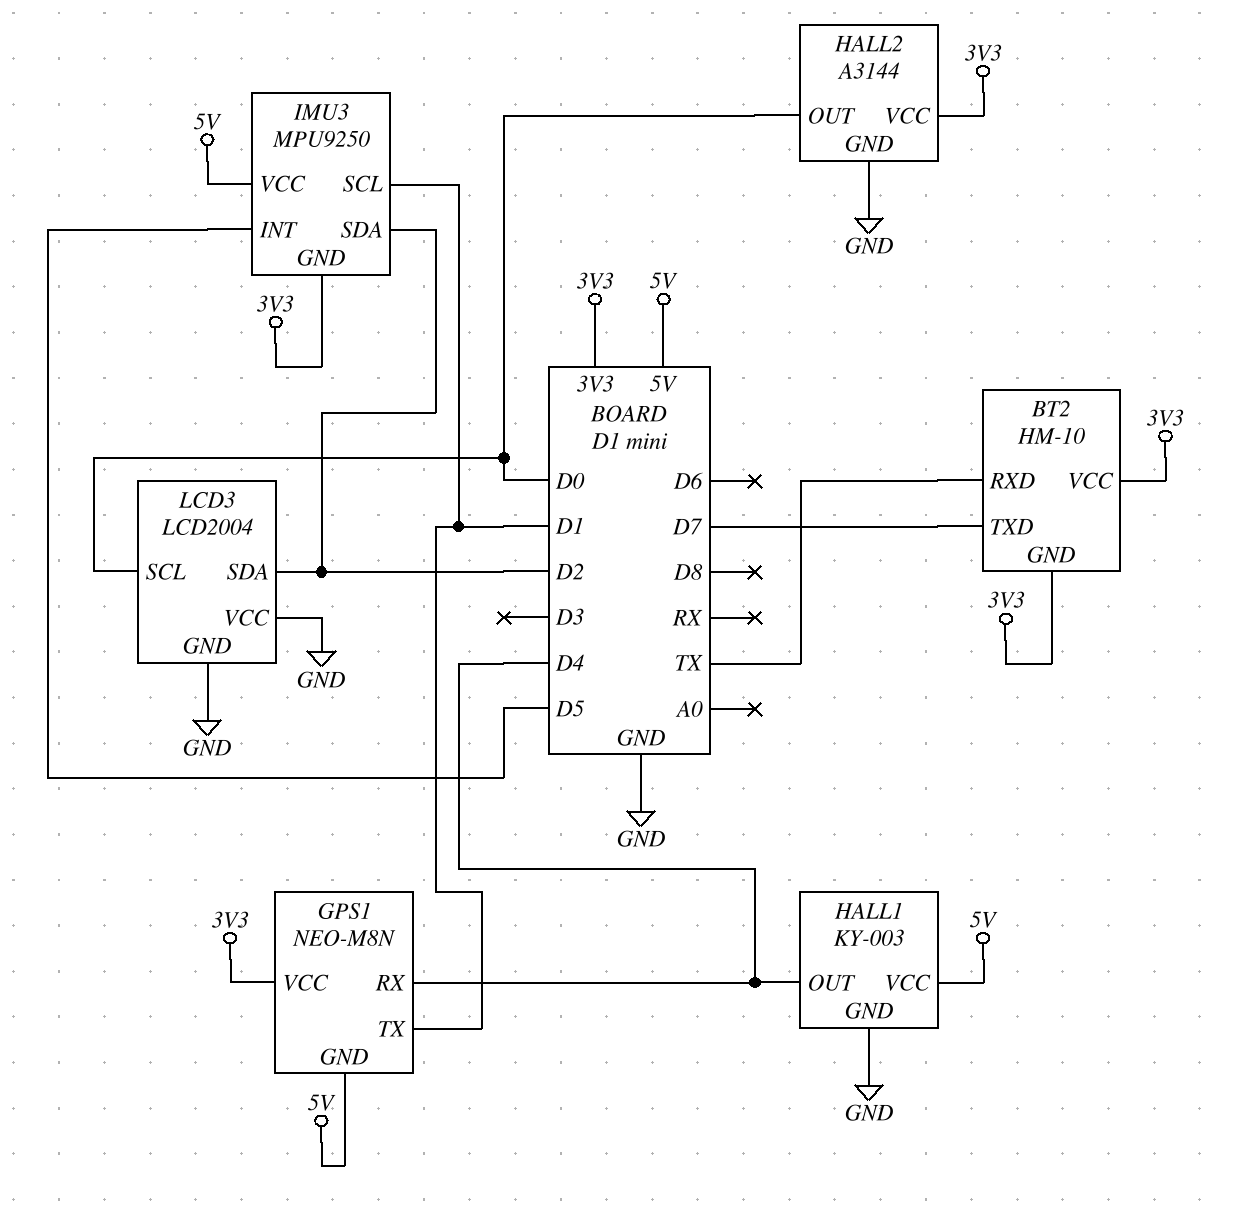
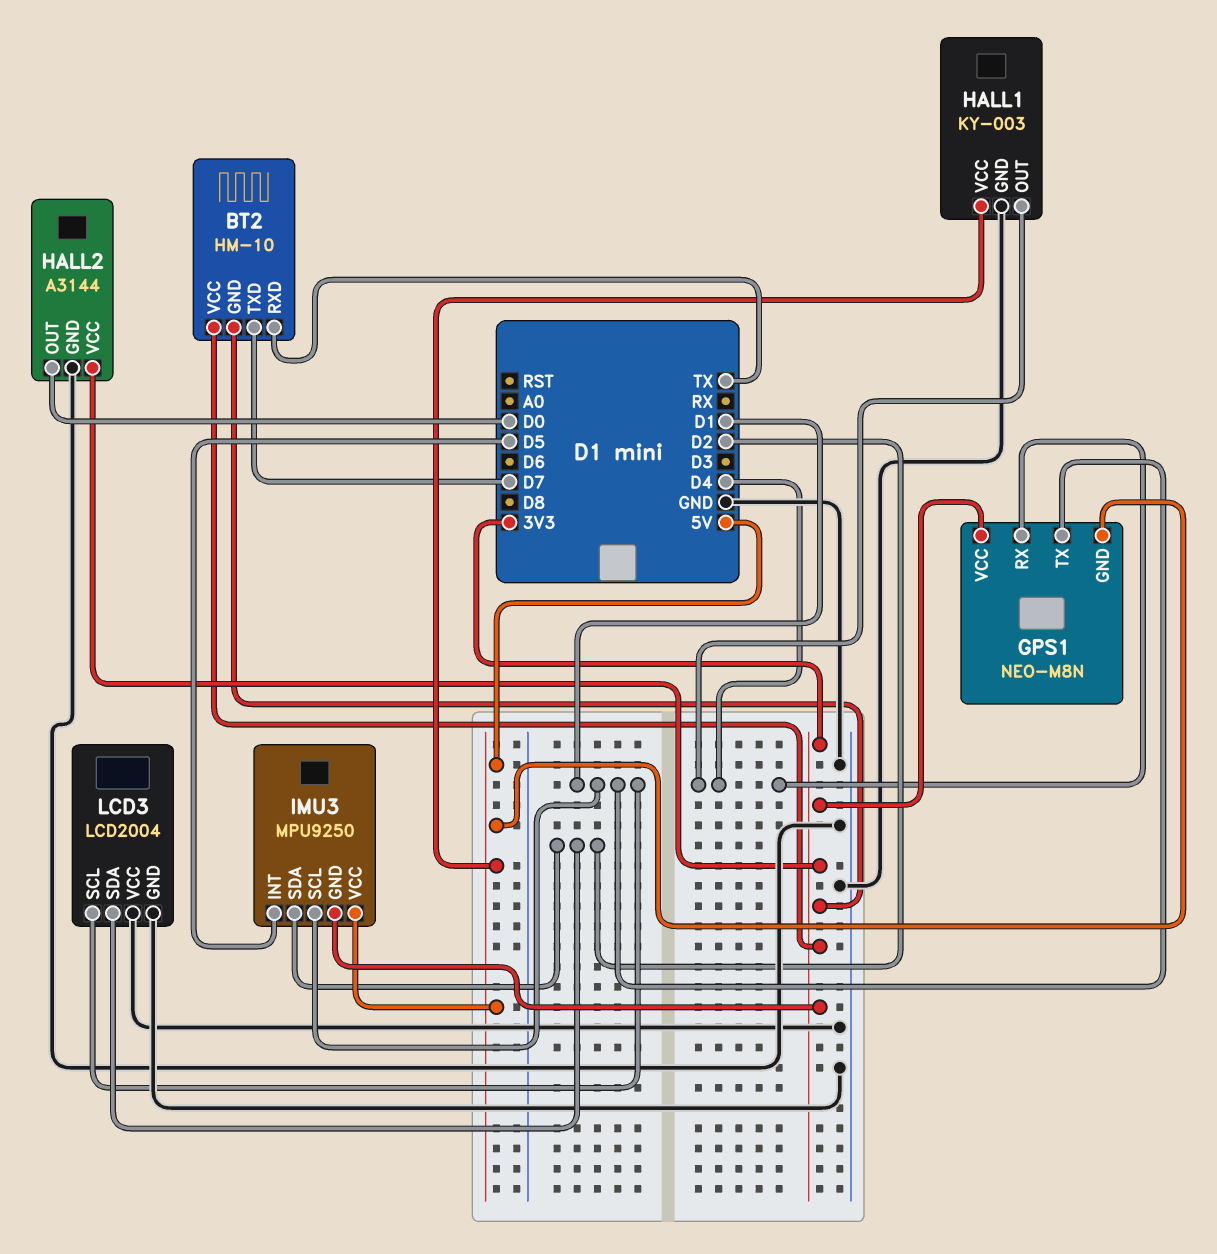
LCD3 pin SCL: D0 -> D1

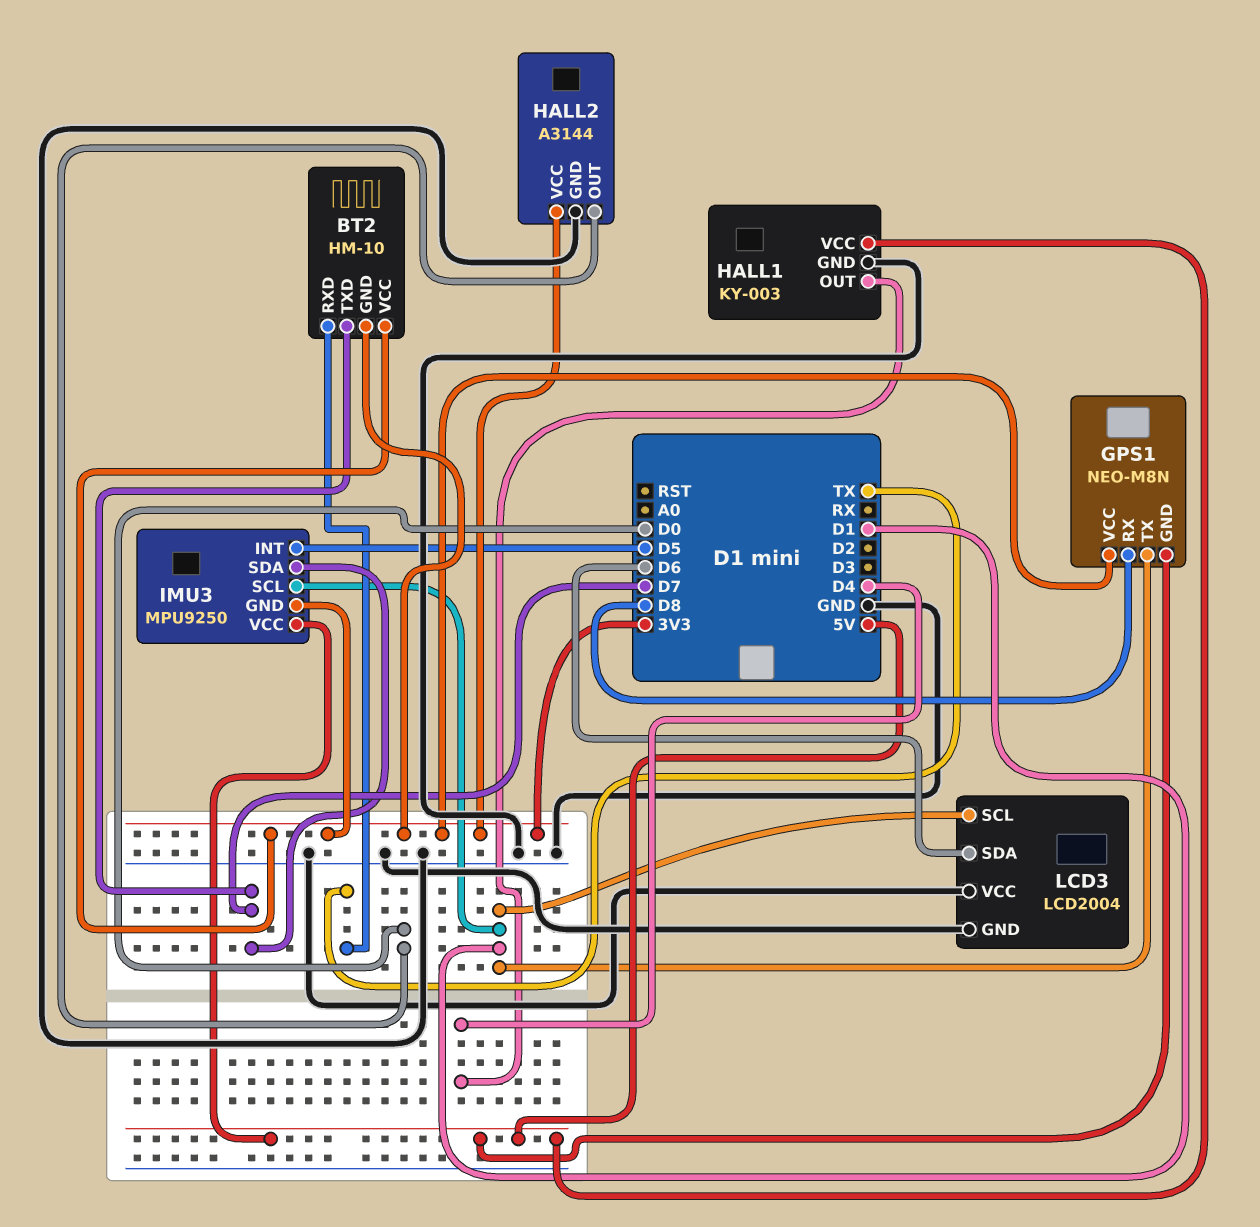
GPS1 pin RX: D4 -> D8
IMU3 pin SDA: D2 -> D7
LCD3 pin SDA: D2 -> D6

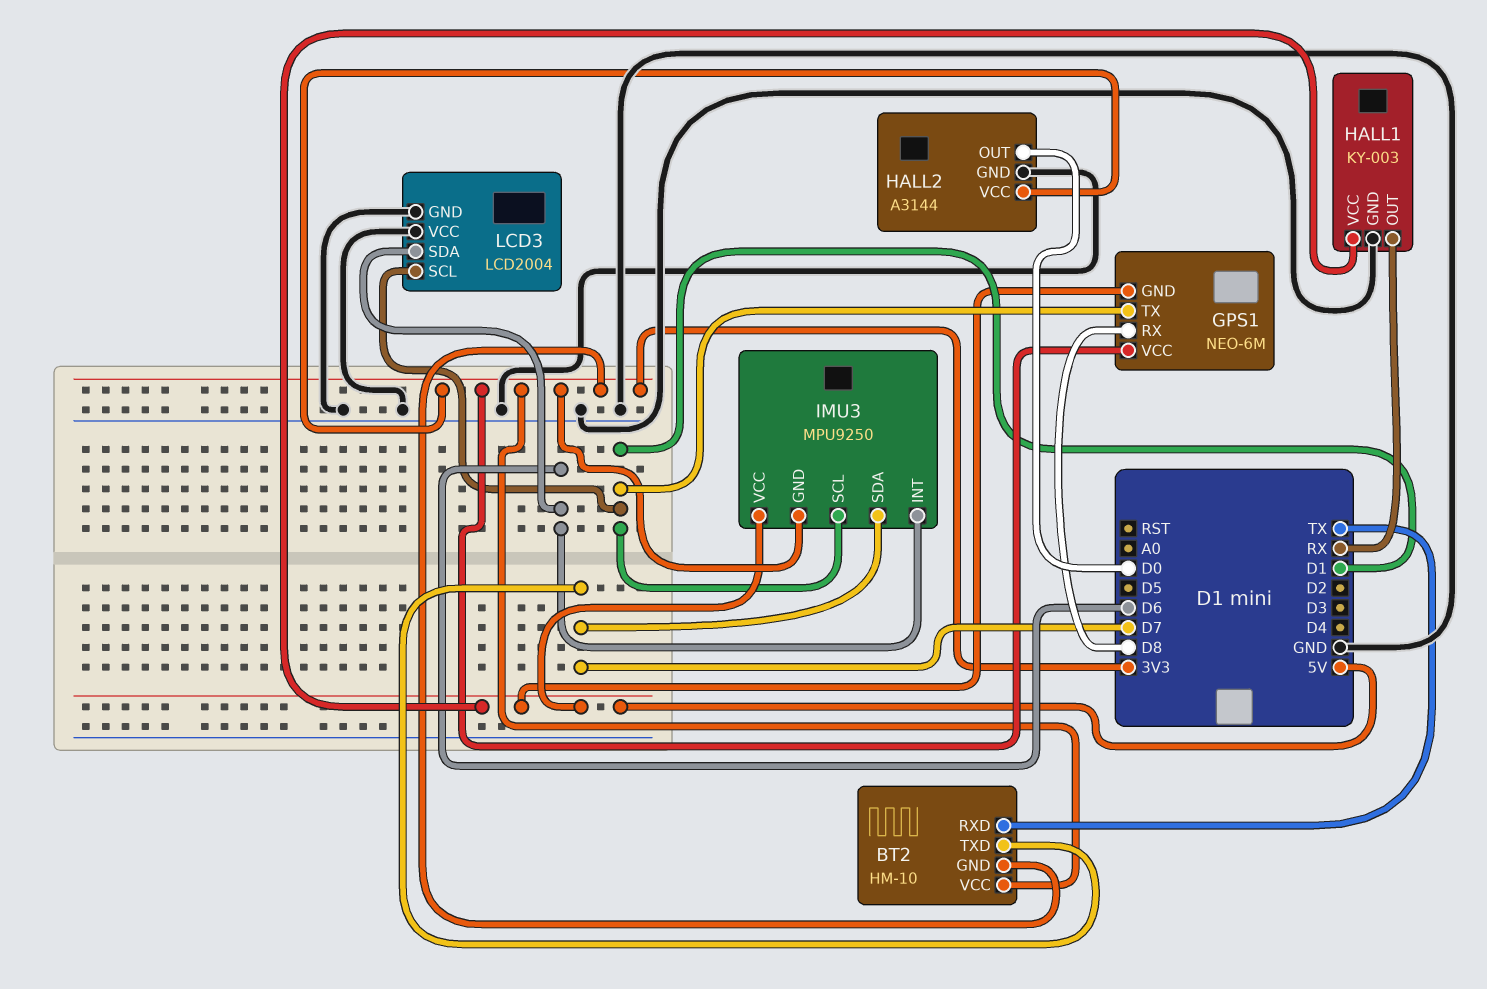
GPS1: NEO-M8N -> NEO-6M
HALL1 pin OUT: D4 -> RX
IMU3 pin INT: D5 -> D6

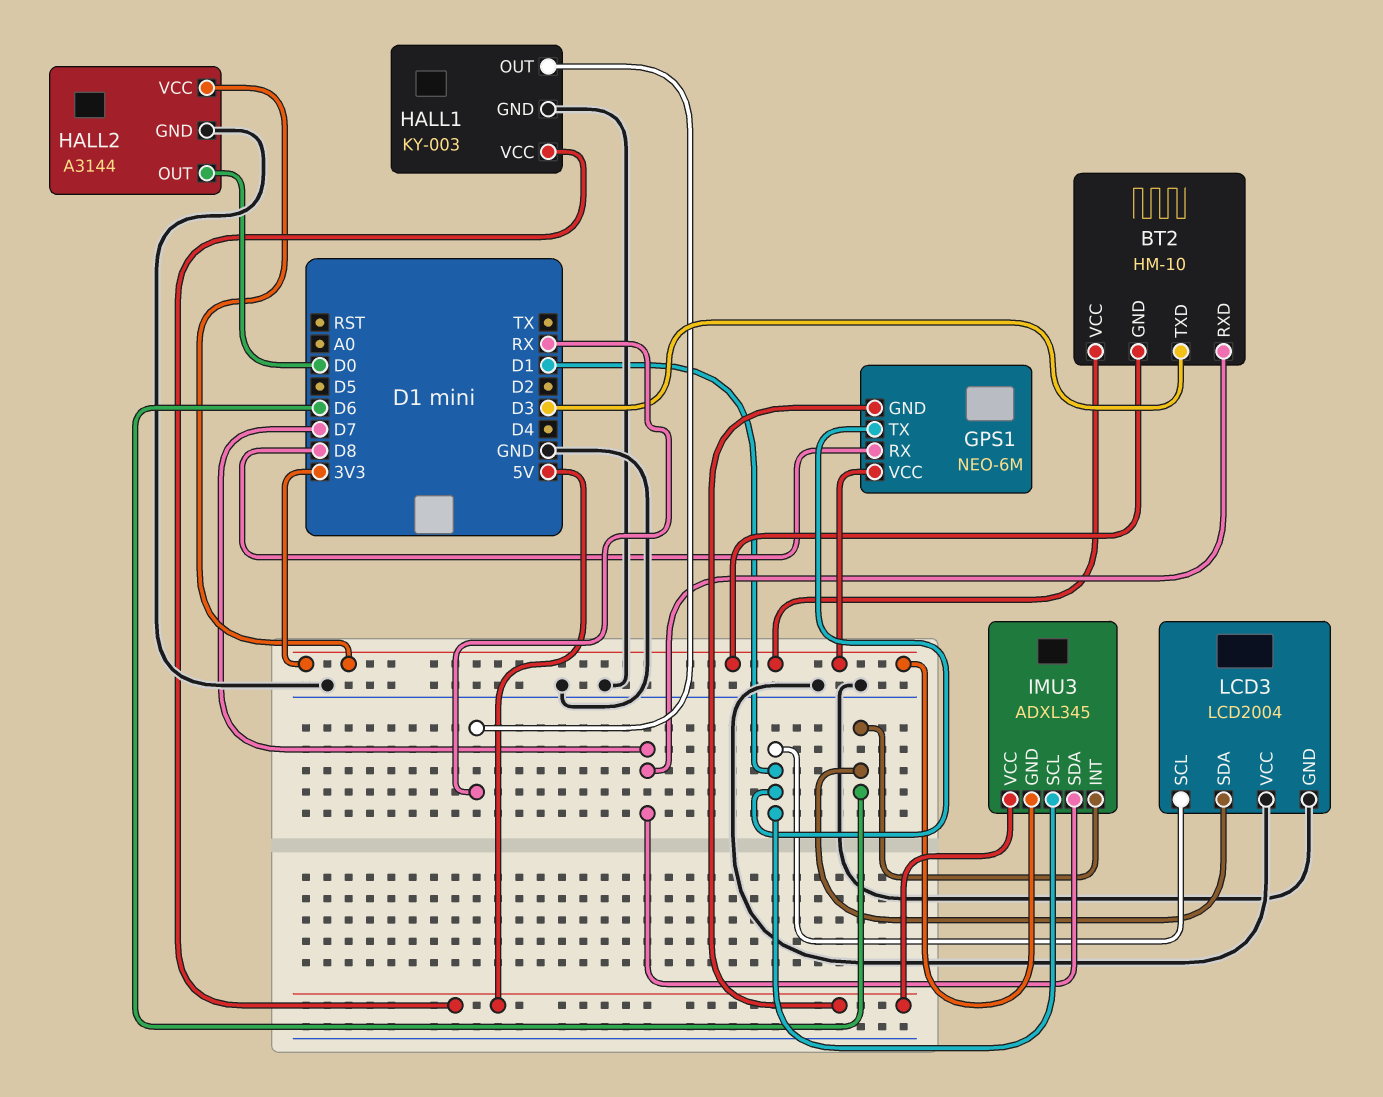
BT2 pin RXD: TX -> D7
BT2 pin TXD: D7 -> D3
IMU3: MPU9250 -> ADXL345

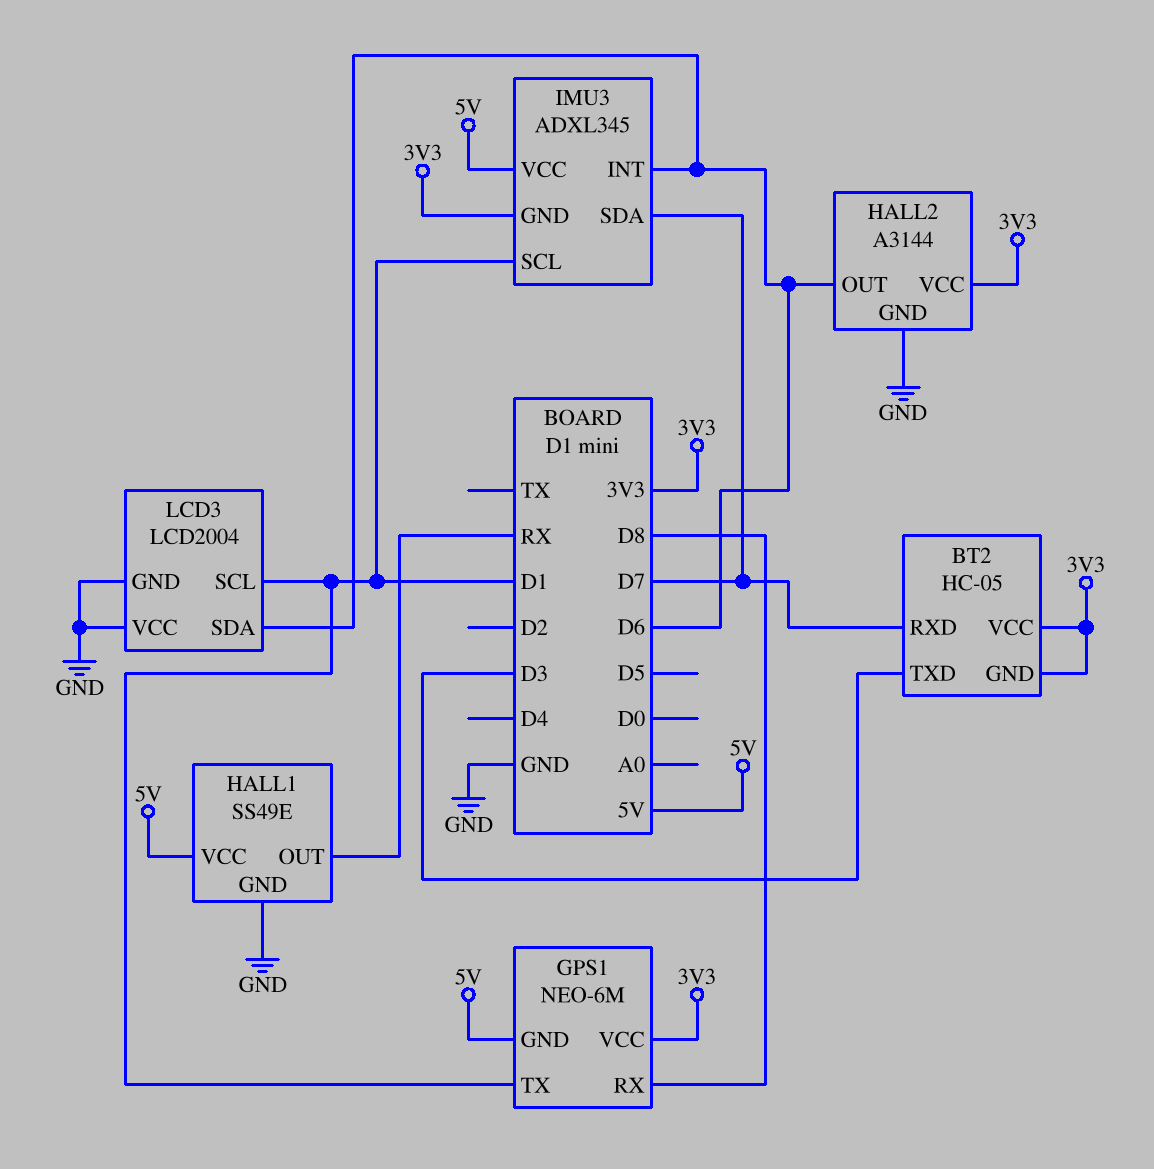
BT2: HM-10 -> HC-05
HALL1: KY-003 -> SS49E
HALL2 pin OUT: D0 -> D6

